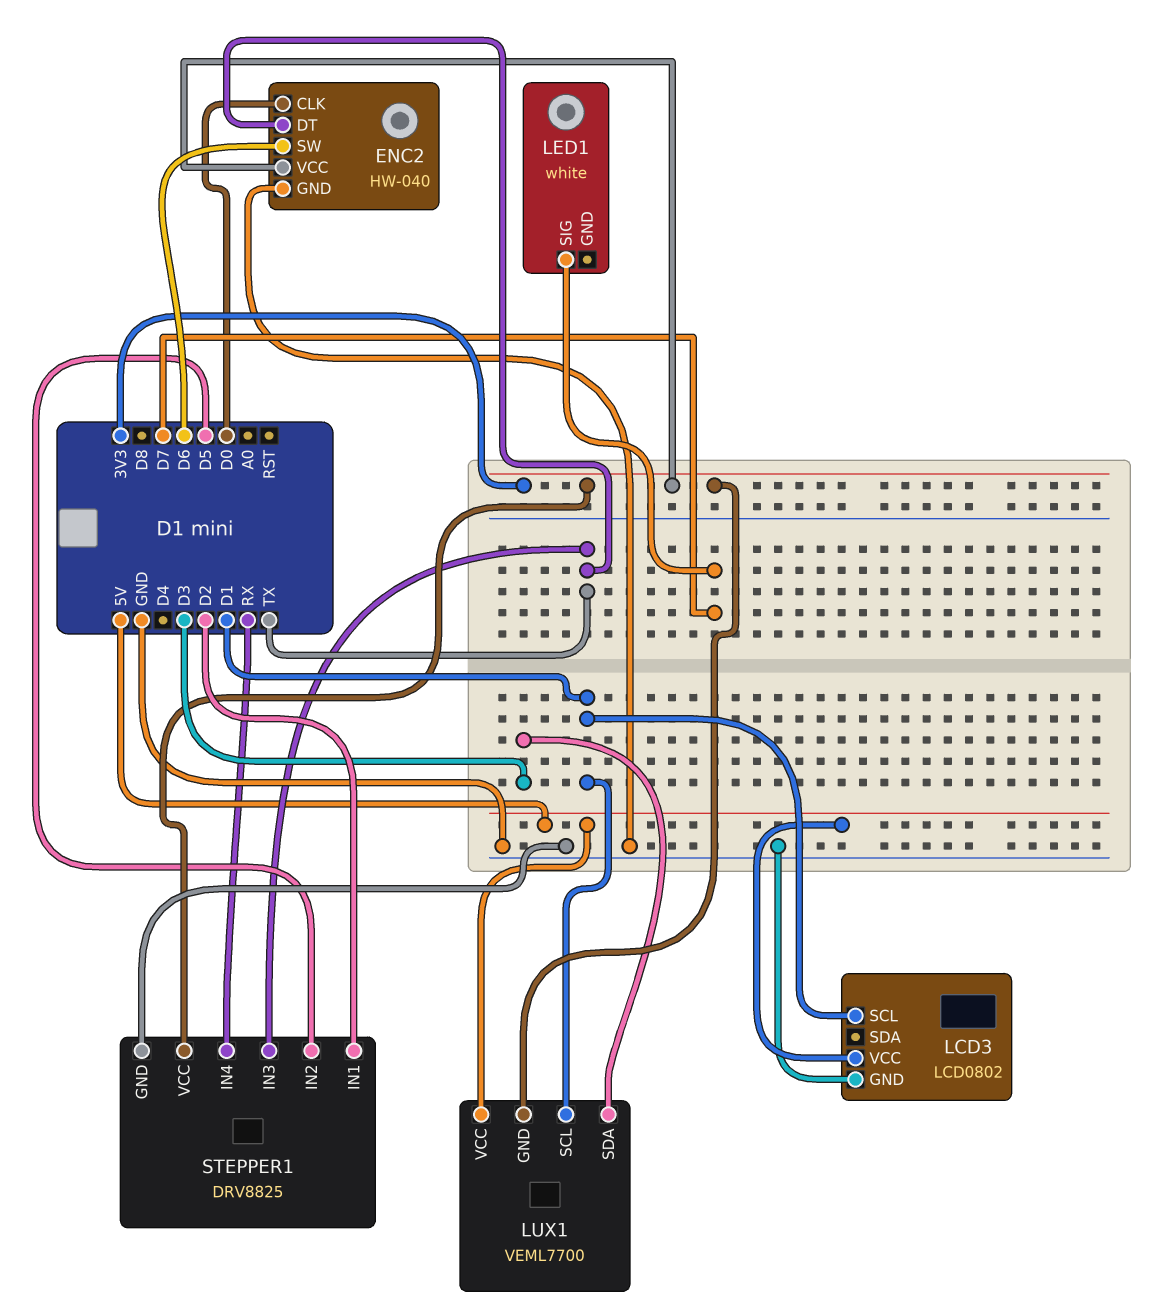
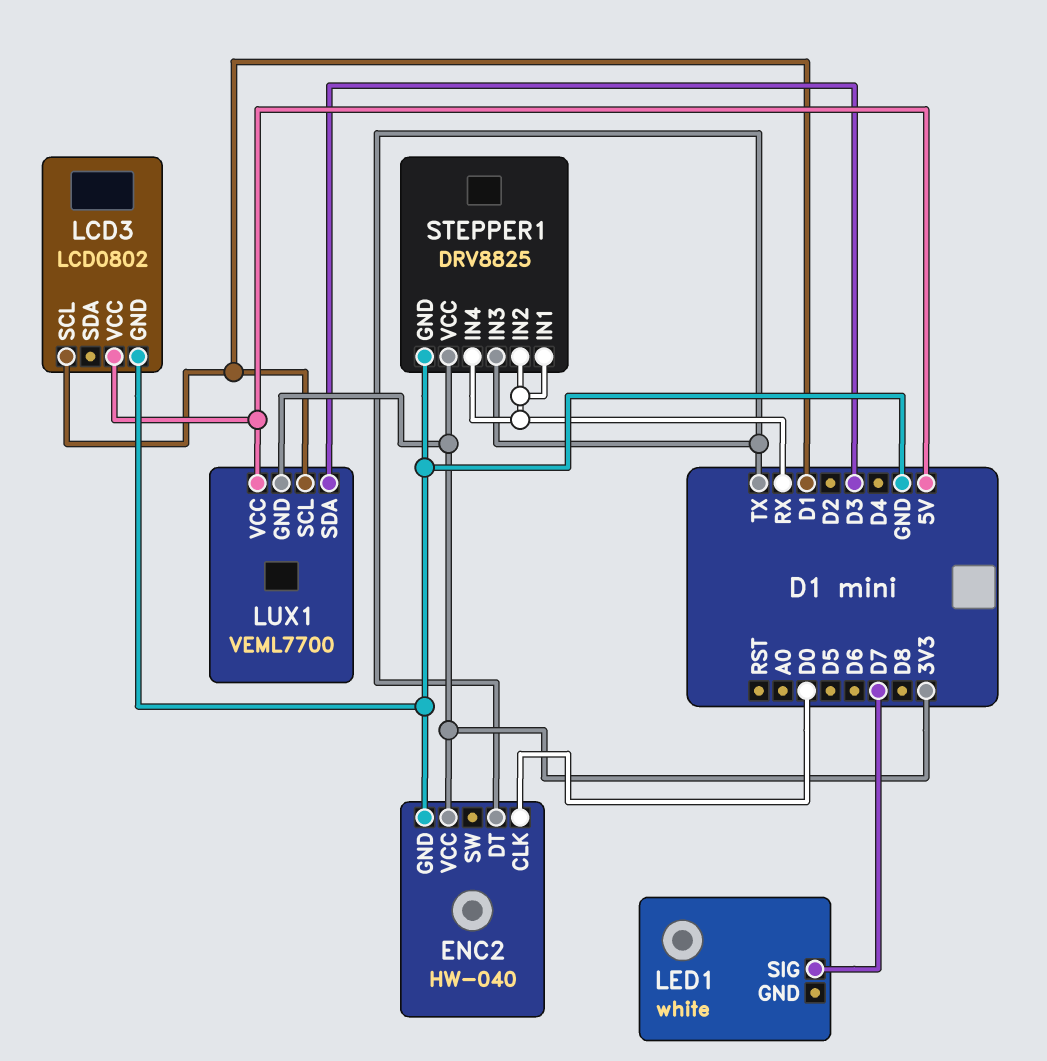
ENC2 pin SW: D6 -> none
STEPPER1 pin IN1: D2 -> RX
STEPPER1 pin IN2: D5 -> RX

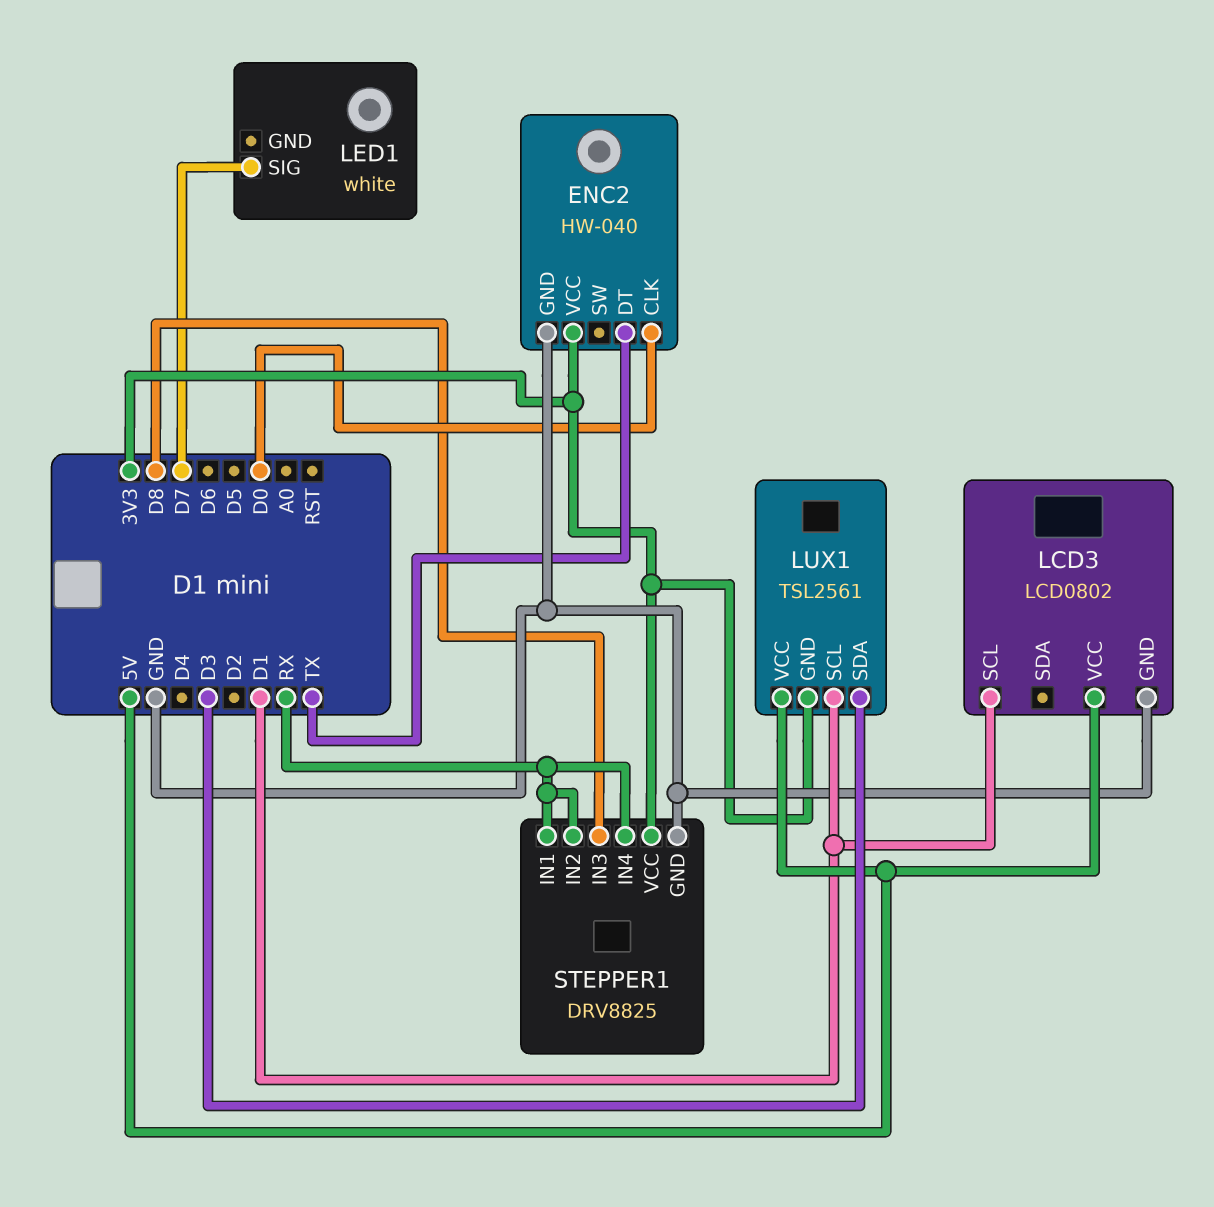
LUX1: VEML7700 -> TSL2561
STEPPER1 pin IN3: TX -> D8

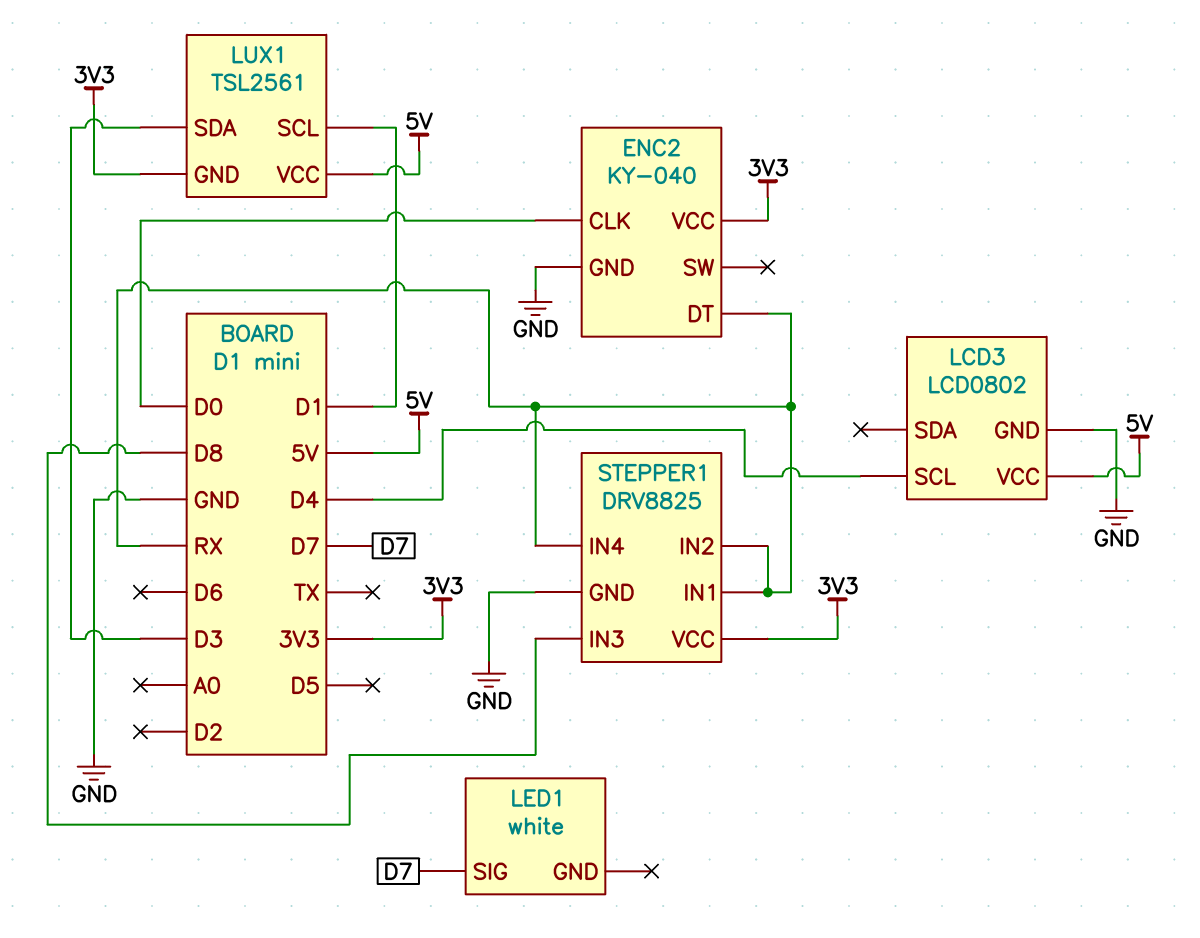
ENC2: HW-040 -> KY-040
ENC2 pin DT: TX -> RX
LCD3 pin SCL: D1 -> D4

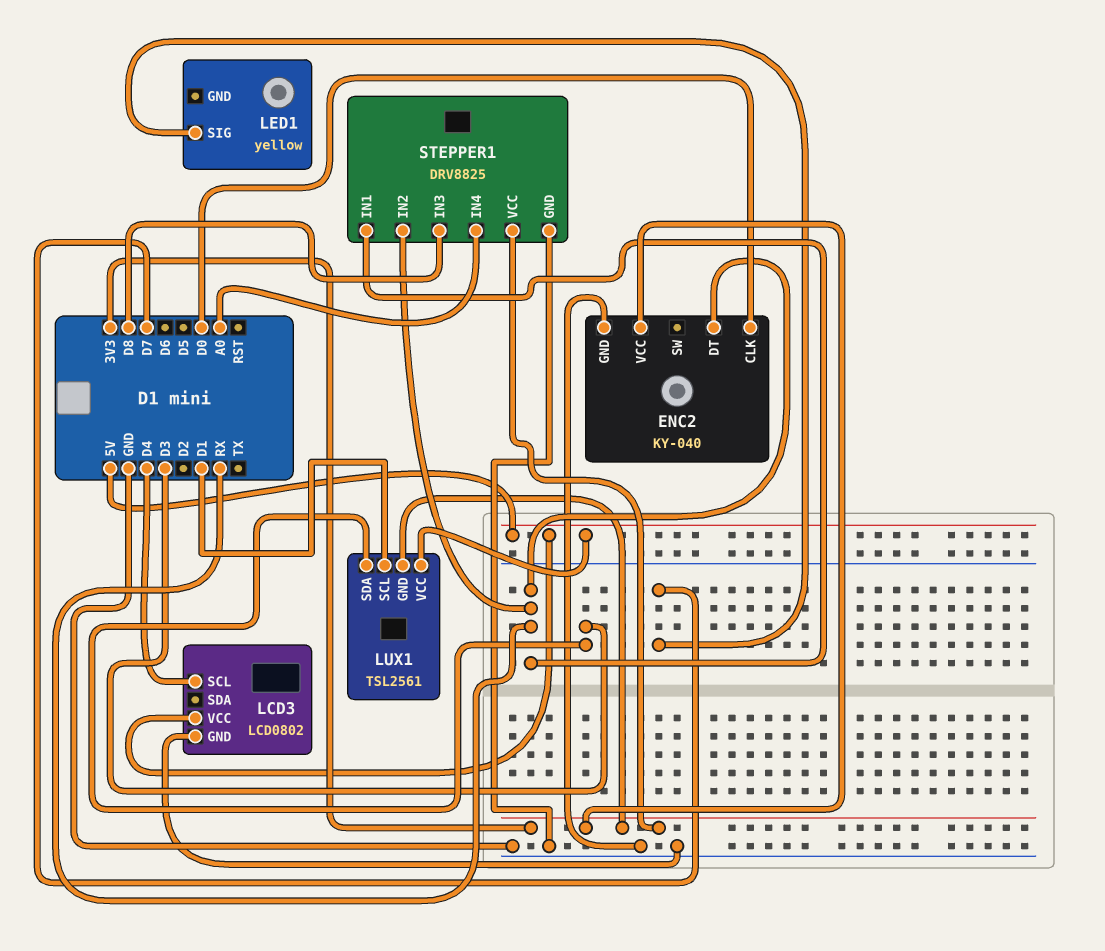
LED1: white -> yellow
STEPPER1 pin IN4: RX -> A0

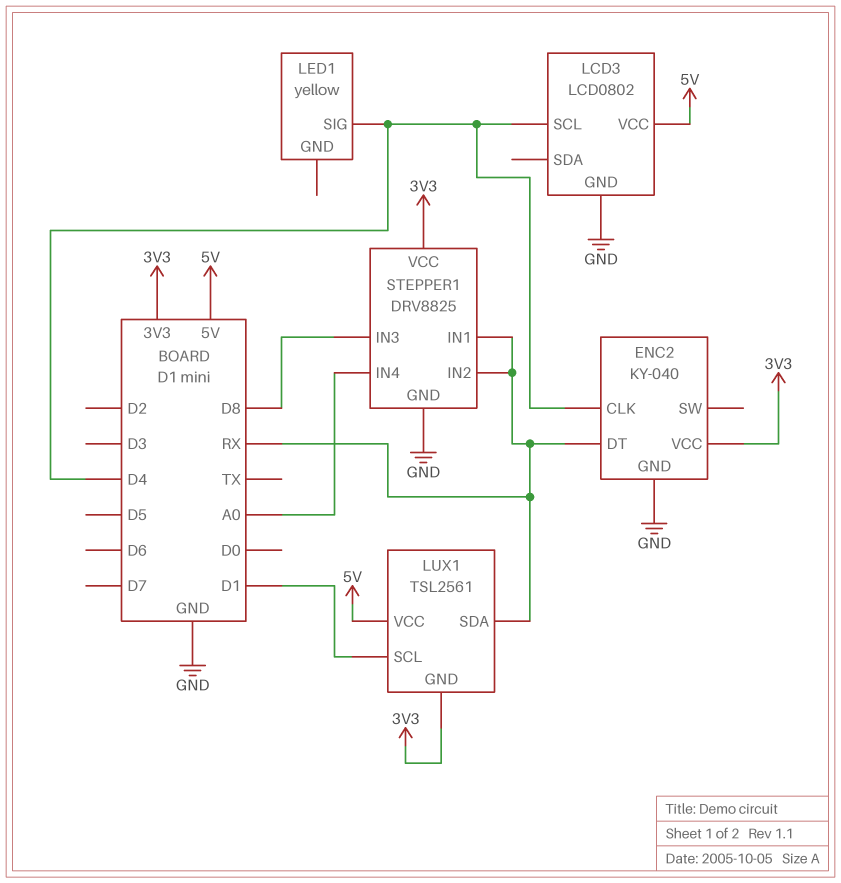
ENC2 pin CLK: D0 -> D4
LED1 pin SIG: D7 -> D4
LUX1 pin SDA: D3 -> RX

